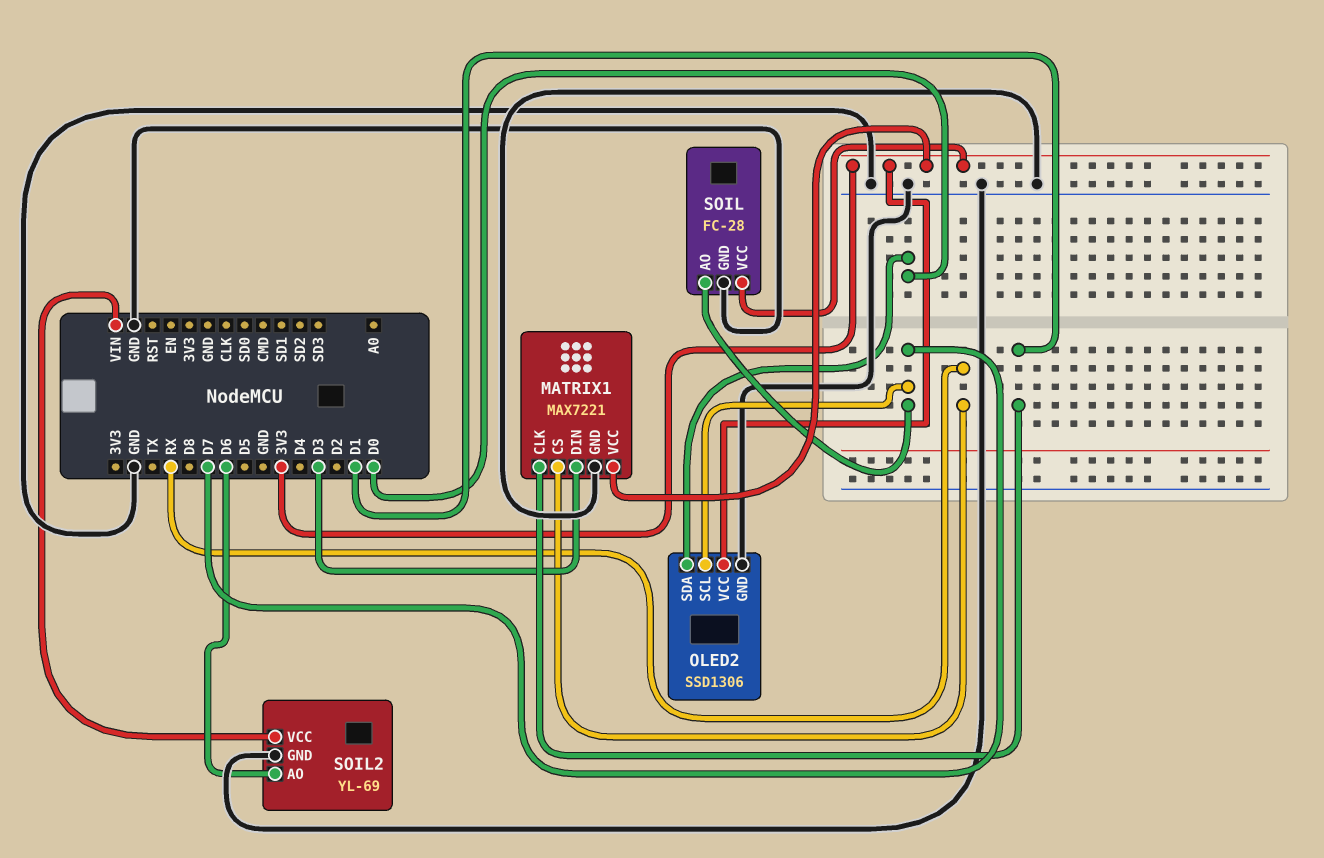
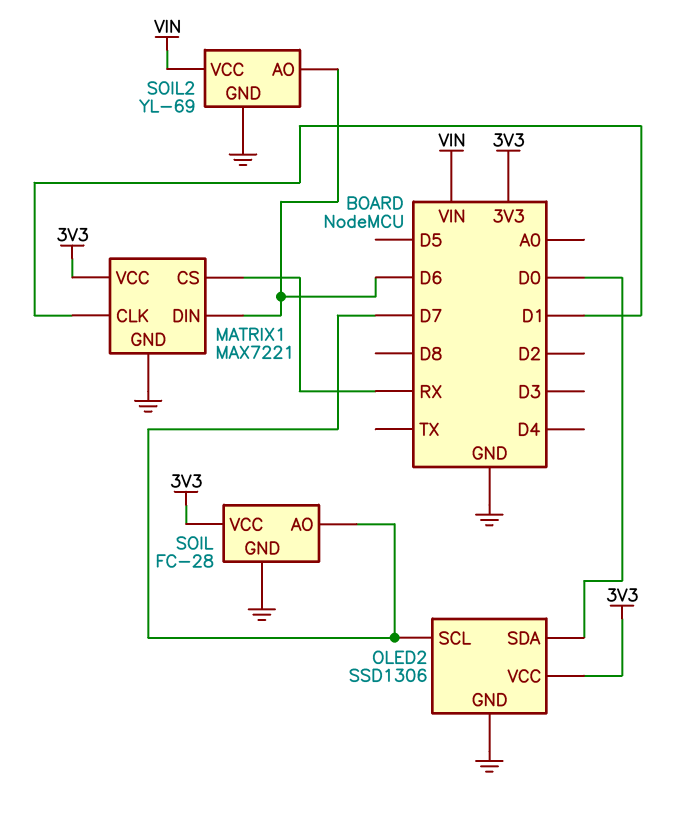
MATRIX1 pin DIN: D3 -> D6

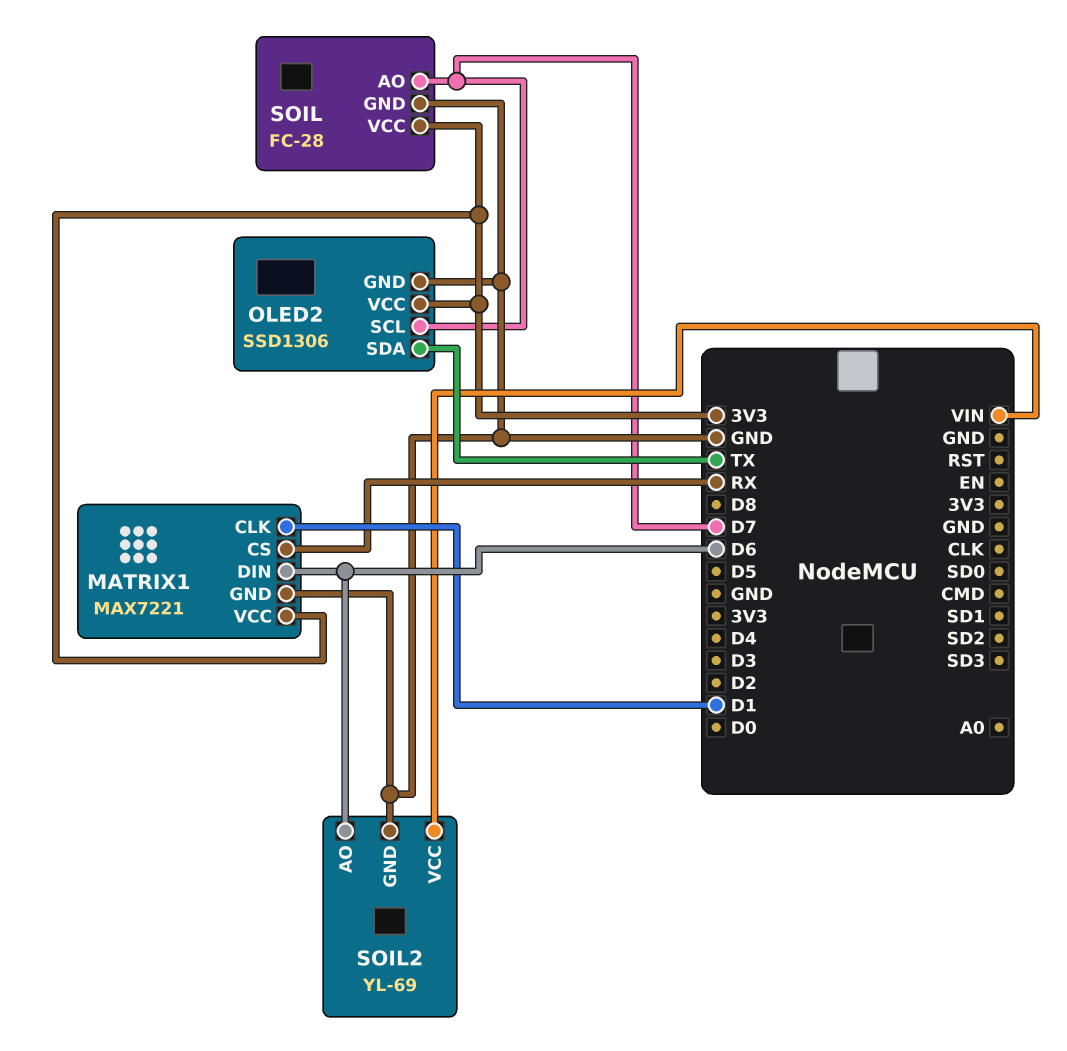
OLED2 pin SDA: D0 -> TX

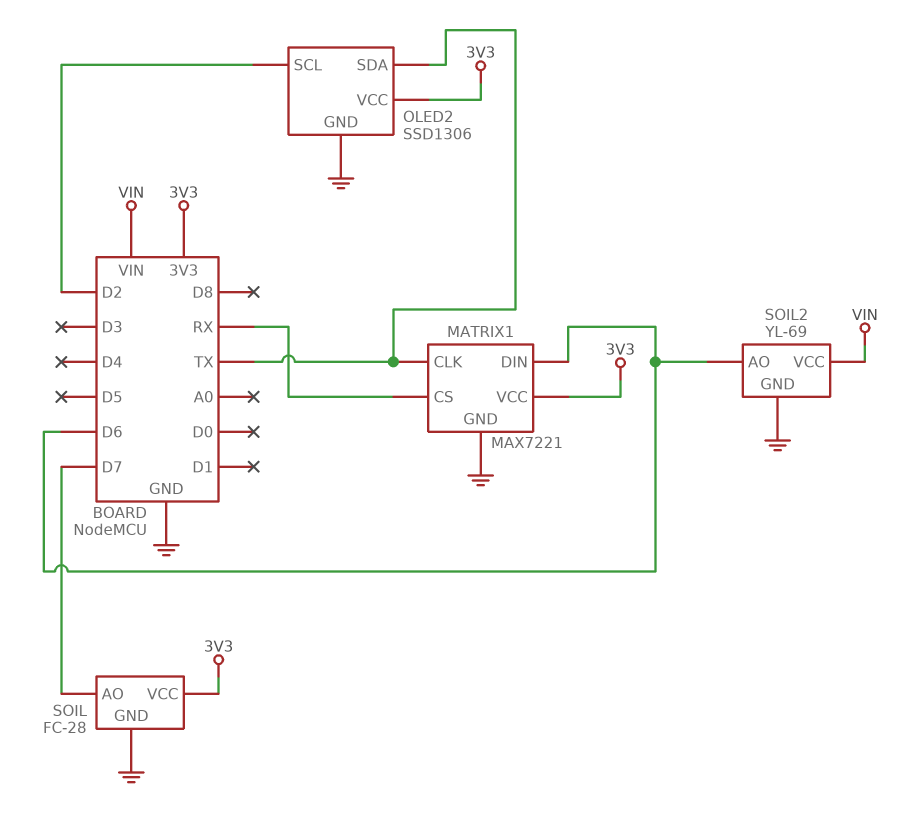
MATRIX1 pin CLK: D1 -> TX
OLED2 pin SCL: D7 -> D2

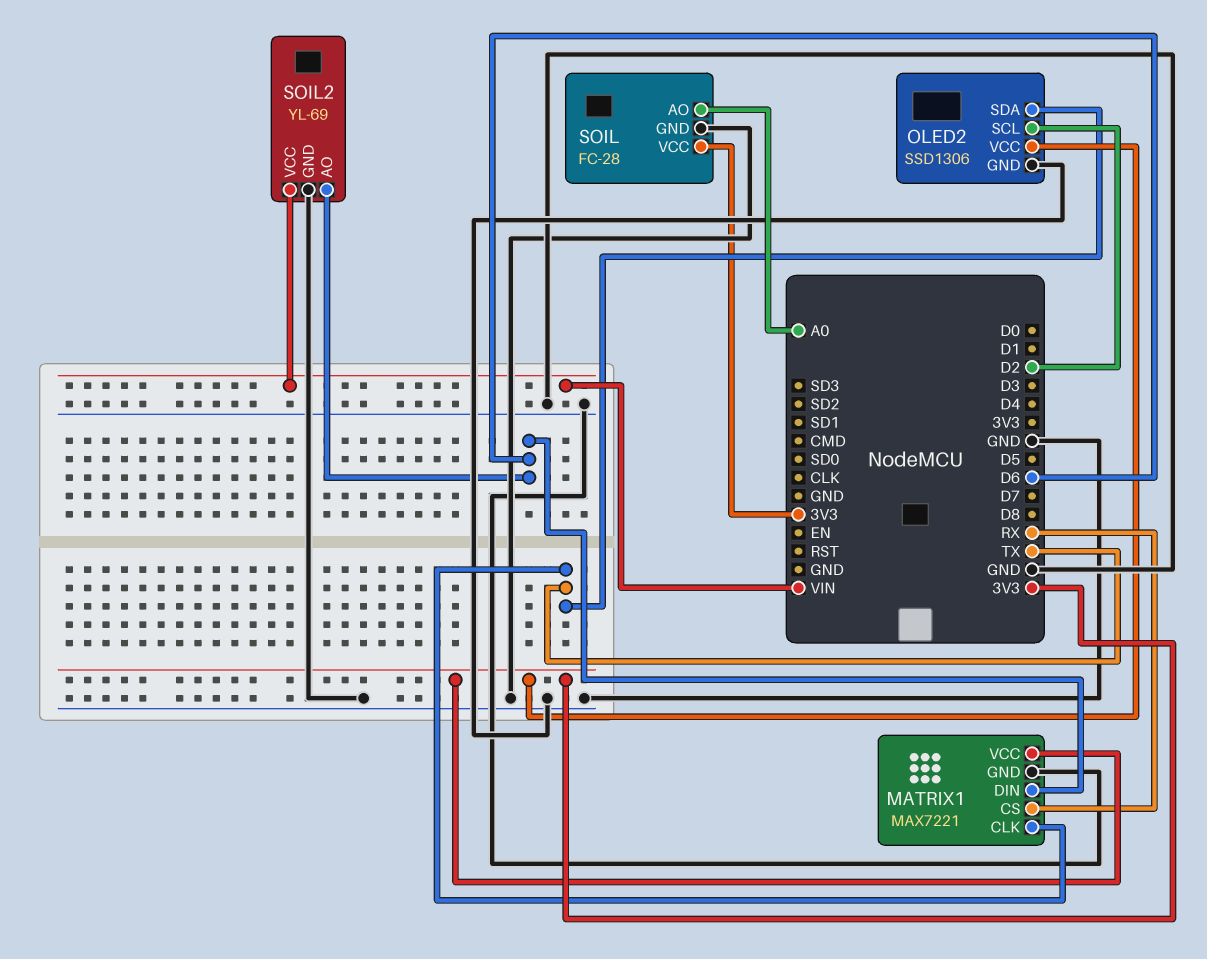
SOIL pin AO: D7 -> A0

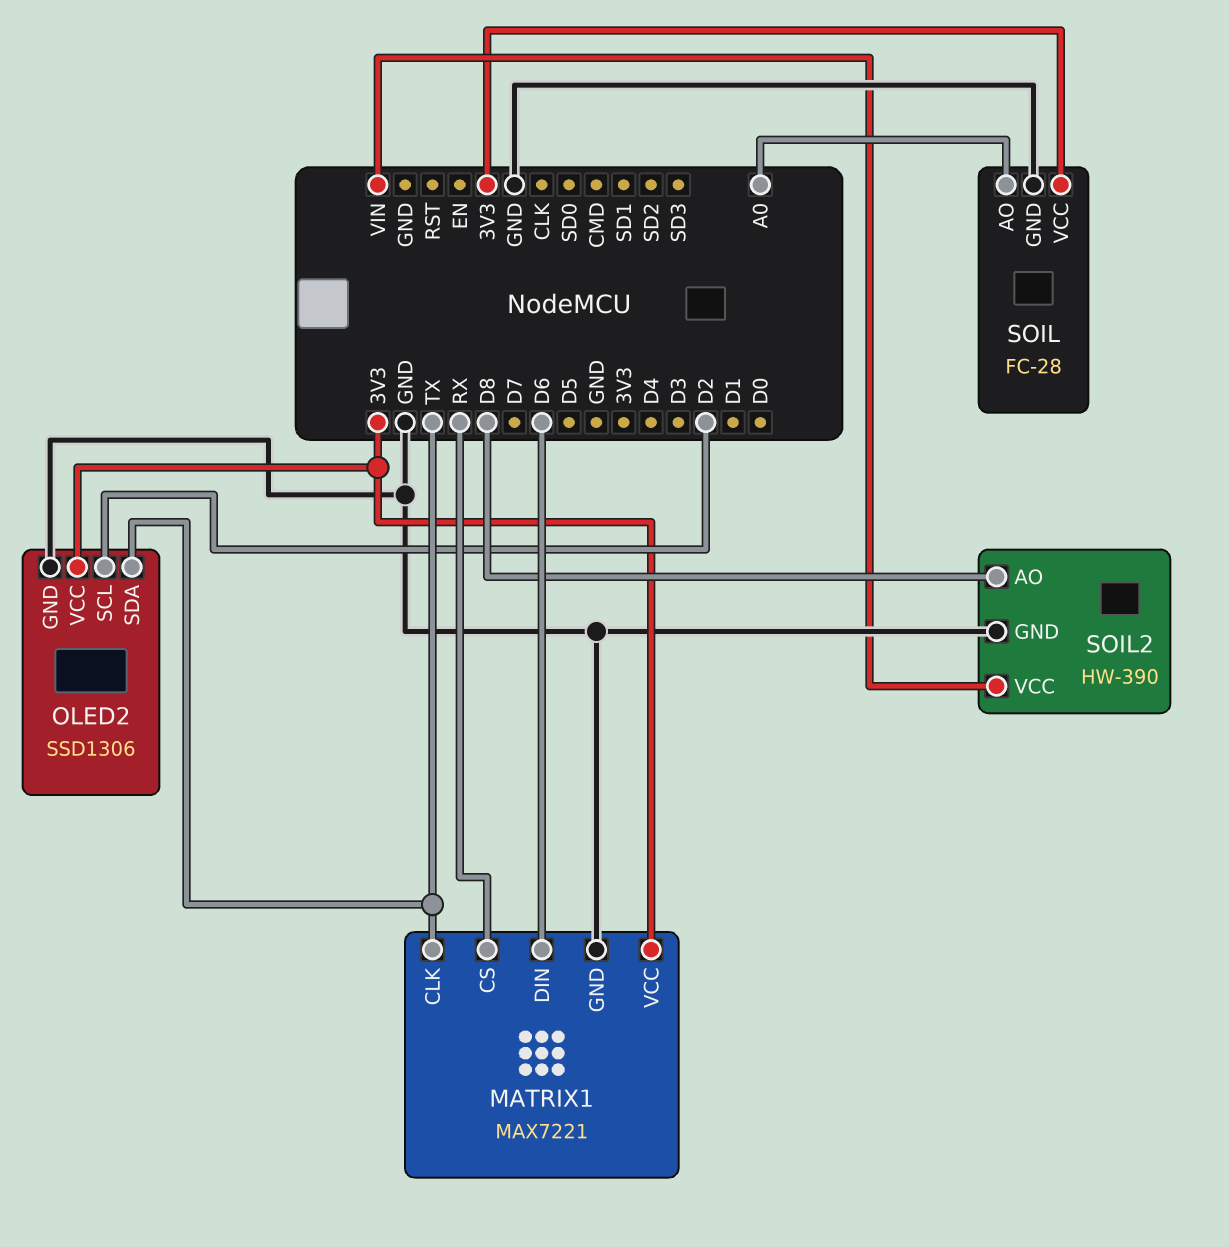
SOIL2: YL-69 -> HW-390
SOIL2 pin AO: D6 -> D8

